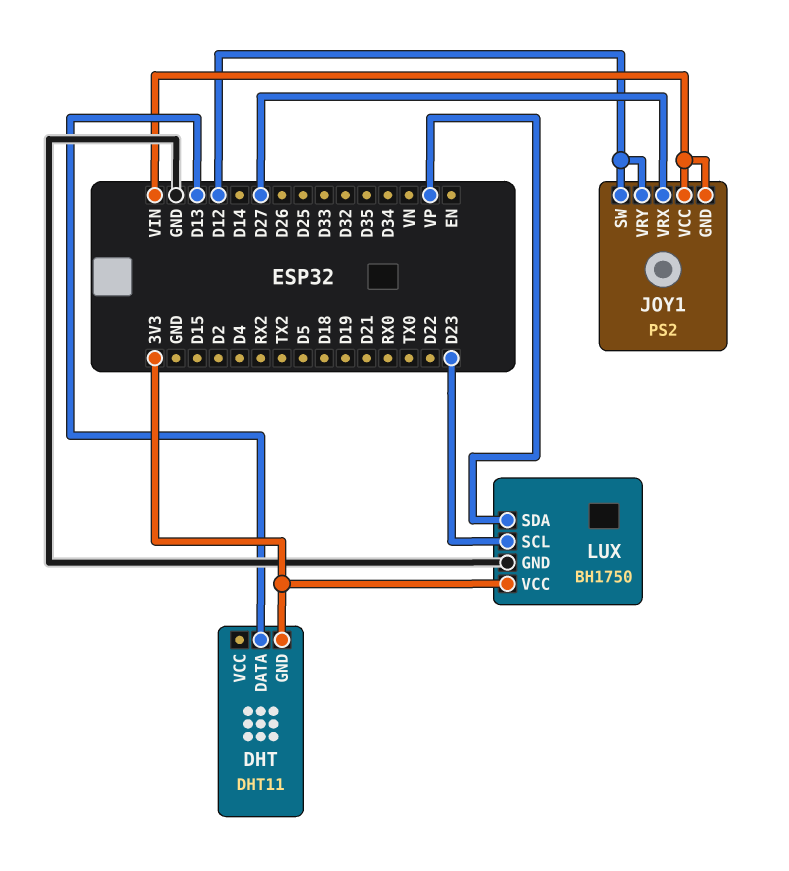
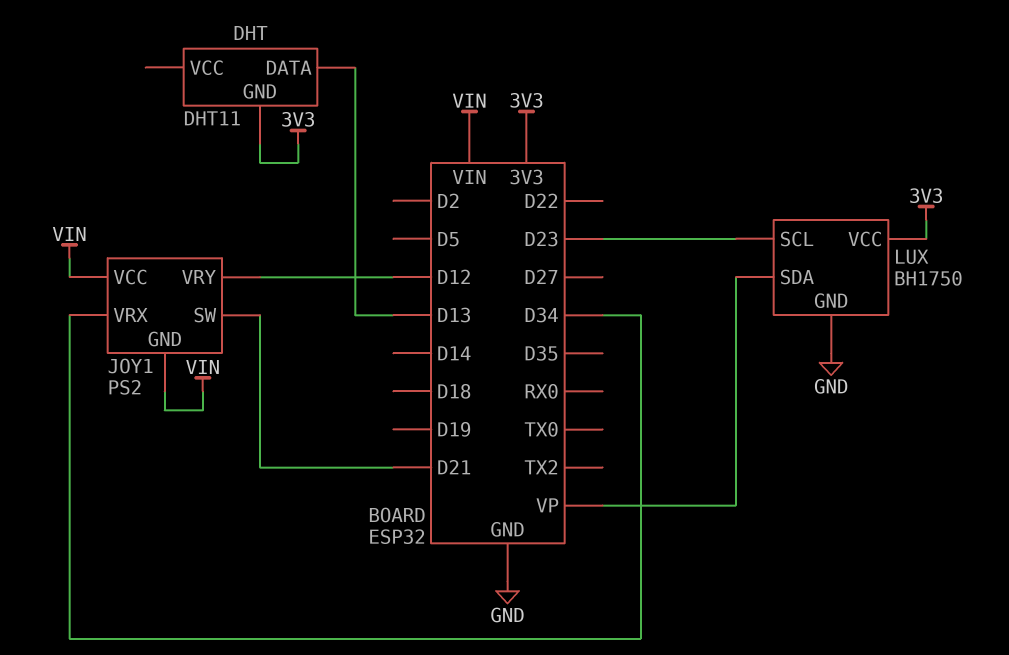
JOY1 pin SW: D12 -> D21
JOY1 pin VRX: D27 -> D34

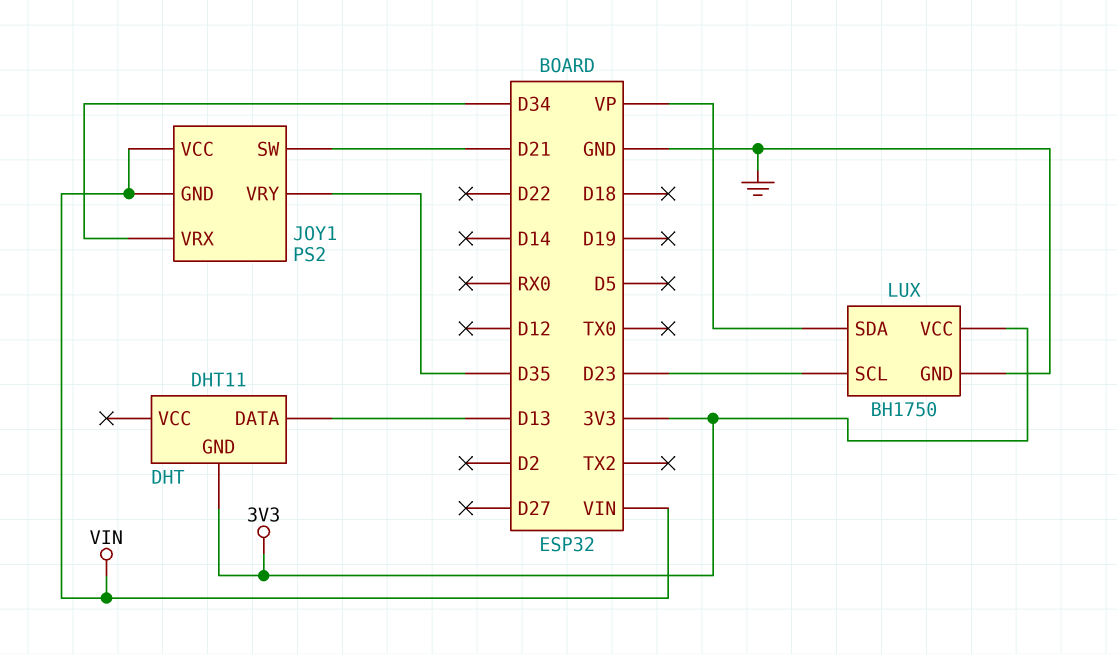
JOY1 pin VRY: D12 -> D35

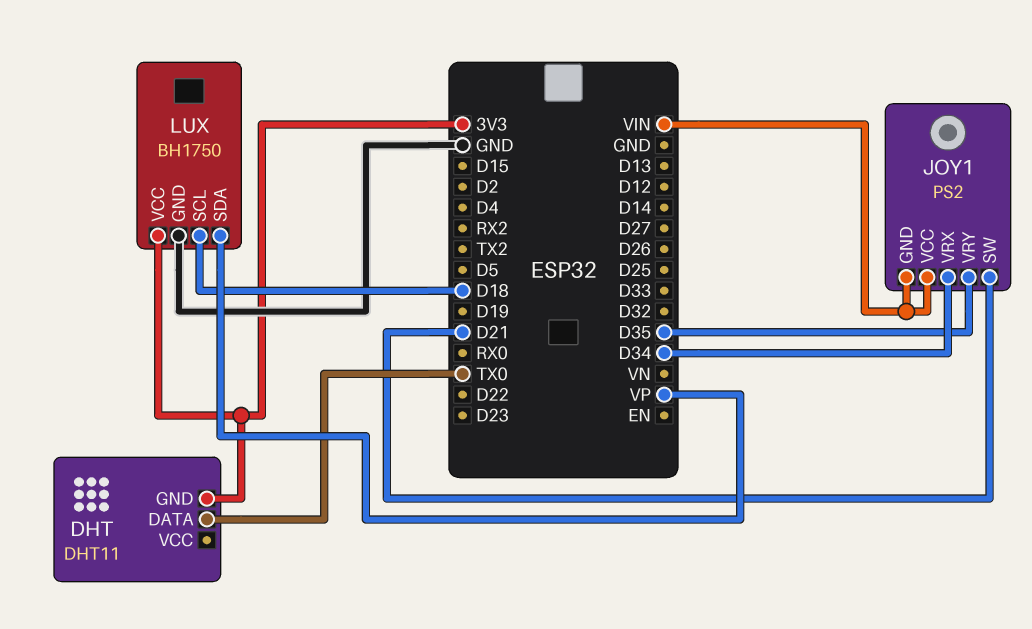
DHT pin DATA: D13 -> TX0
LUX pin SCL: D23 -> D18

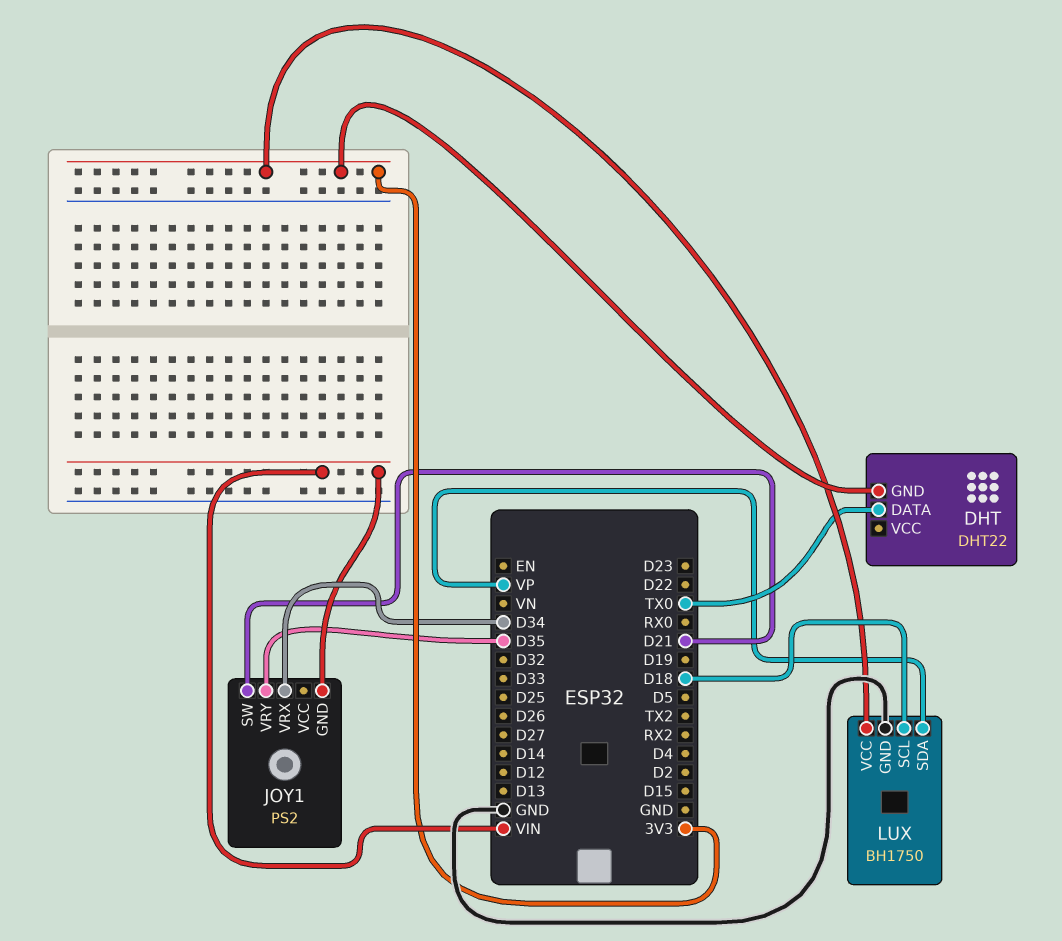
DHT: DHT11 -> DHT22
JOY1 pin VCC: VIN -> none

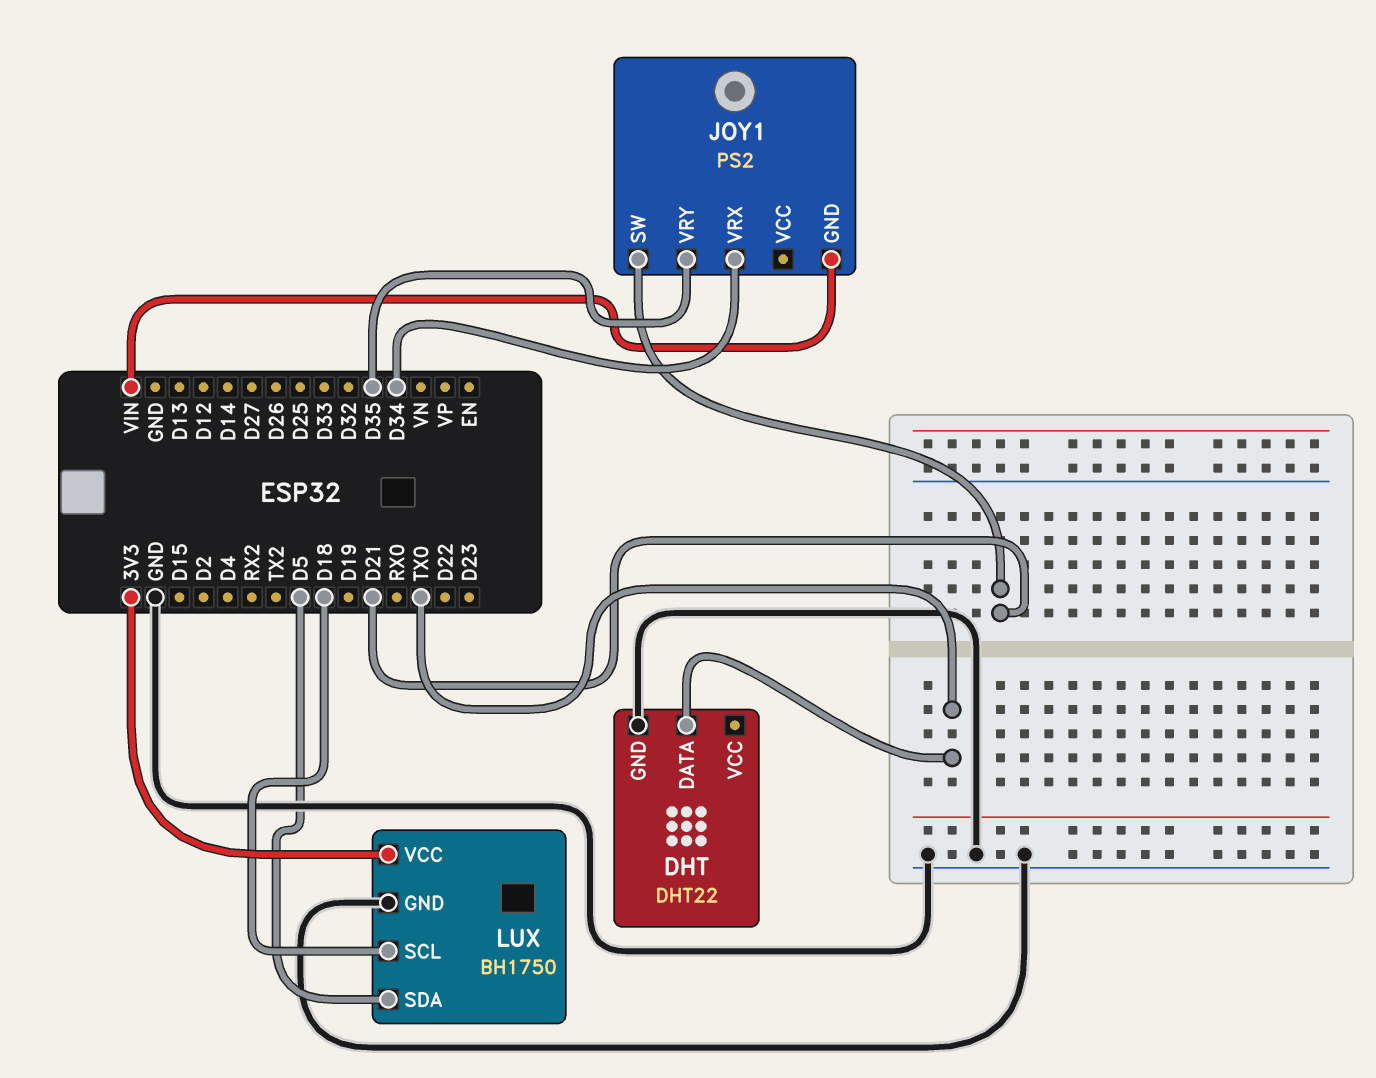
DHT pin GND: 3V3 -> GND
LUX pin SDA: VP -> D5

